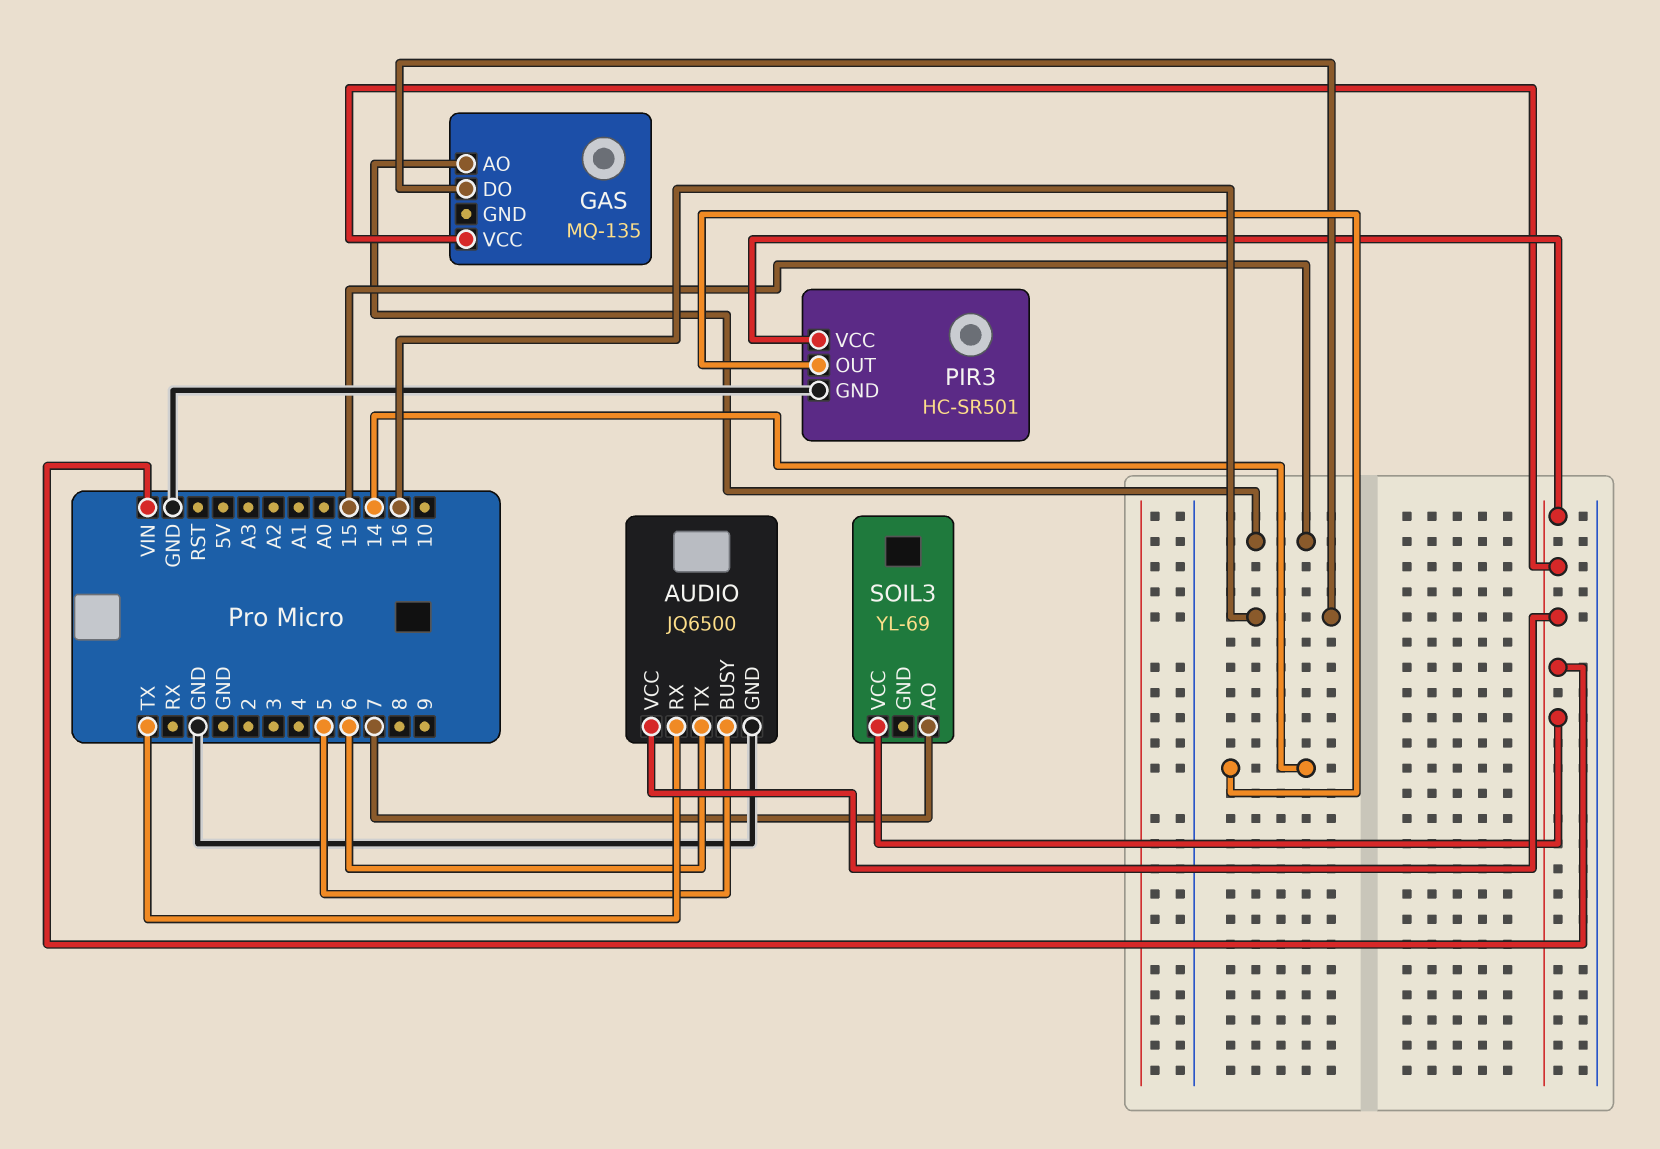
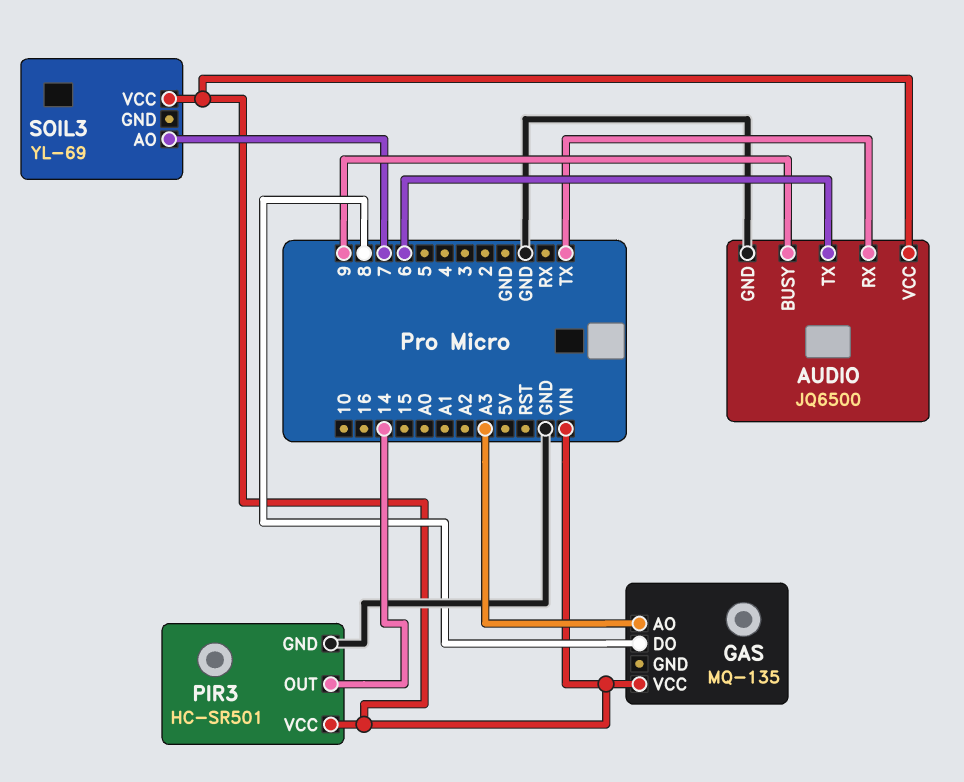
AUDIO pin BUSY: 5 -> 9
GAS pin AO: 15 -> A3
GAS pin DO: 16 -> 8

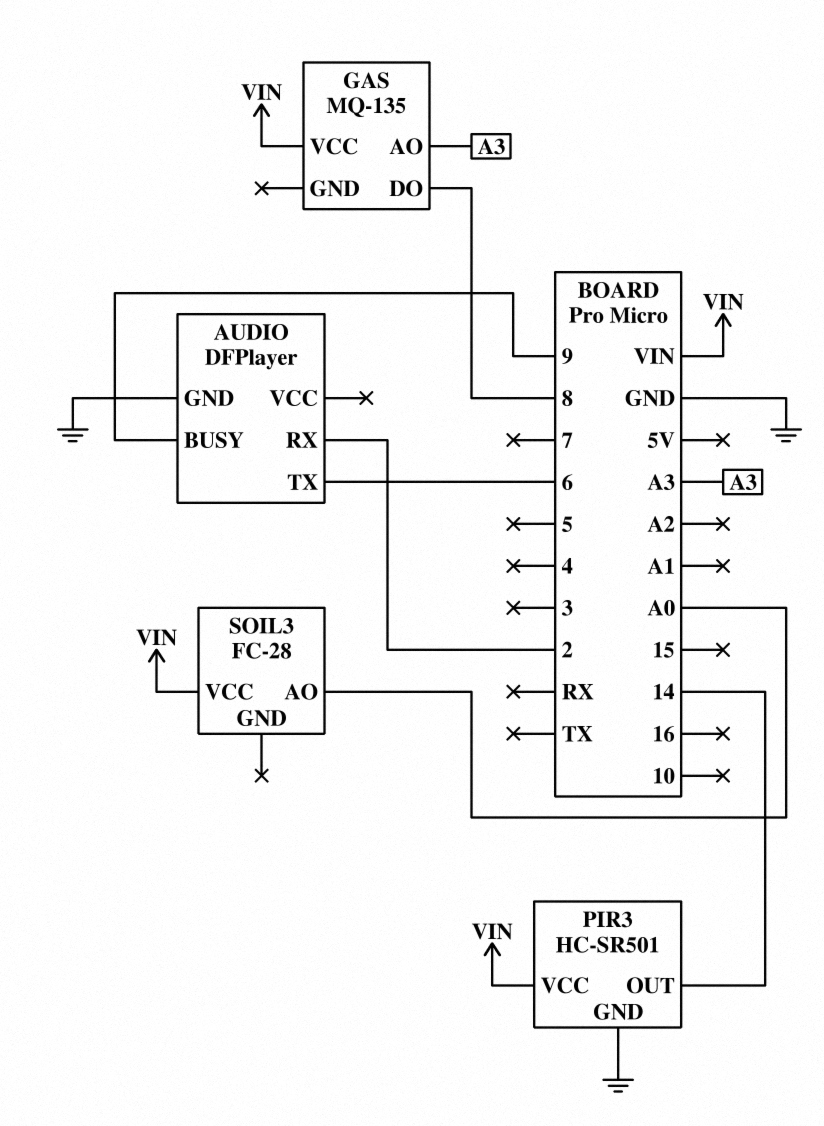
AUDIO: JQ6500 -> DFPlayer
AUDIO pin RX: TX -> 2
AUDIO pin VCC: VIN -> none
SOIL3: YL-69 -> FC-28
SOIL3 pin AO: 7 -> A0

